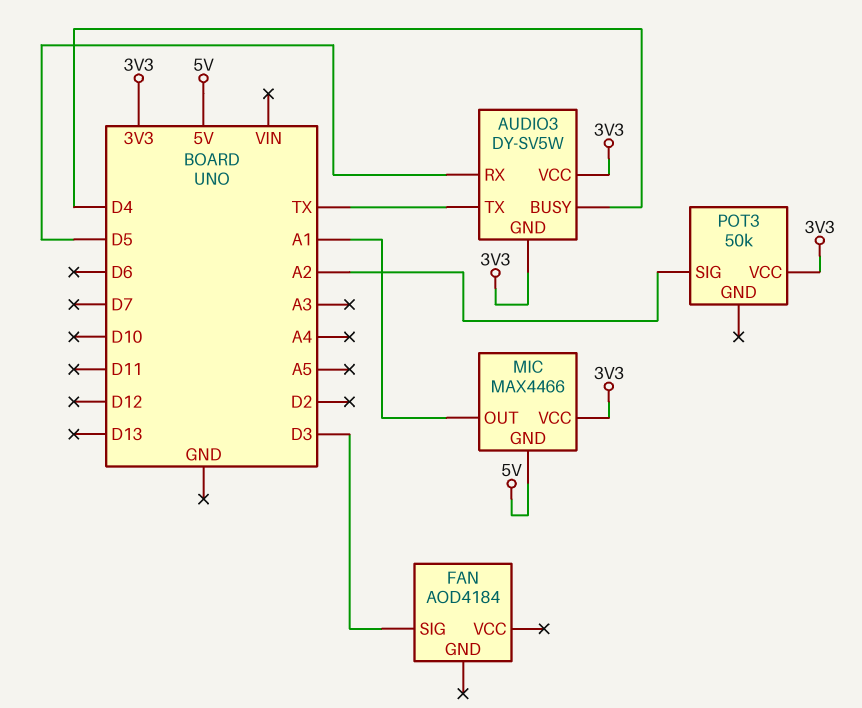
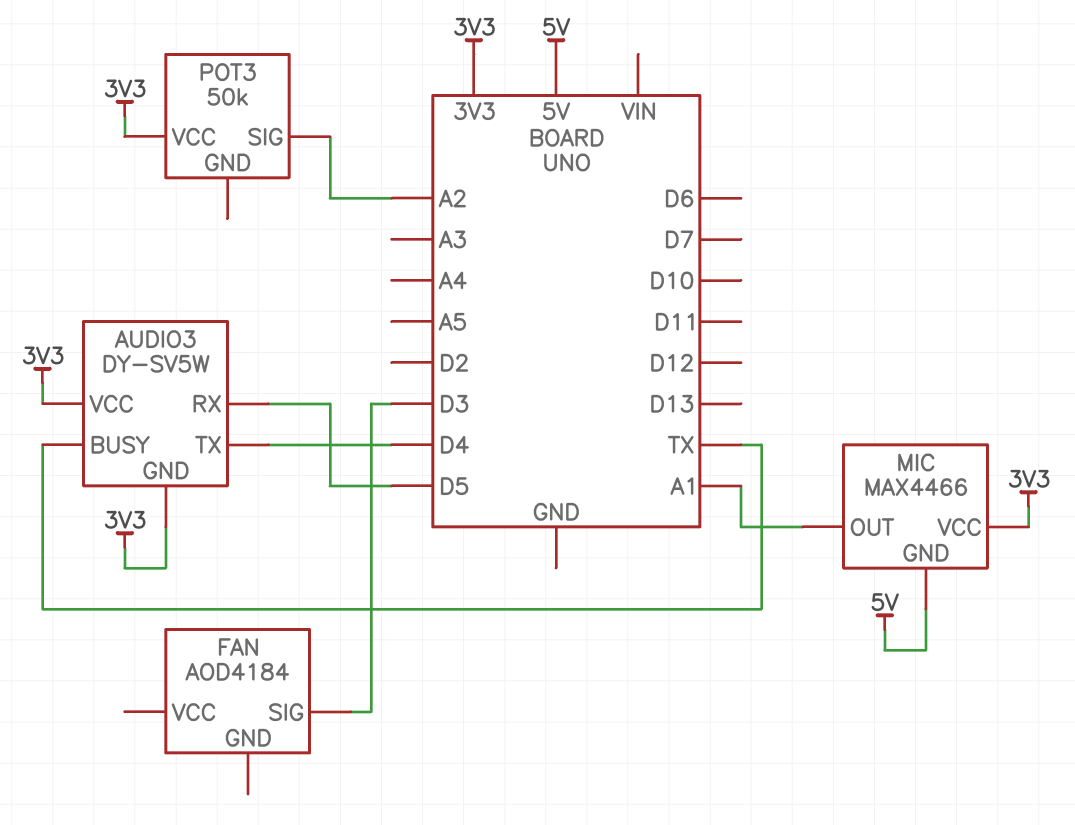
AUDIO3 pin BUSY: D4 -> TX
AUDIO3 pin TX: TX -> D4

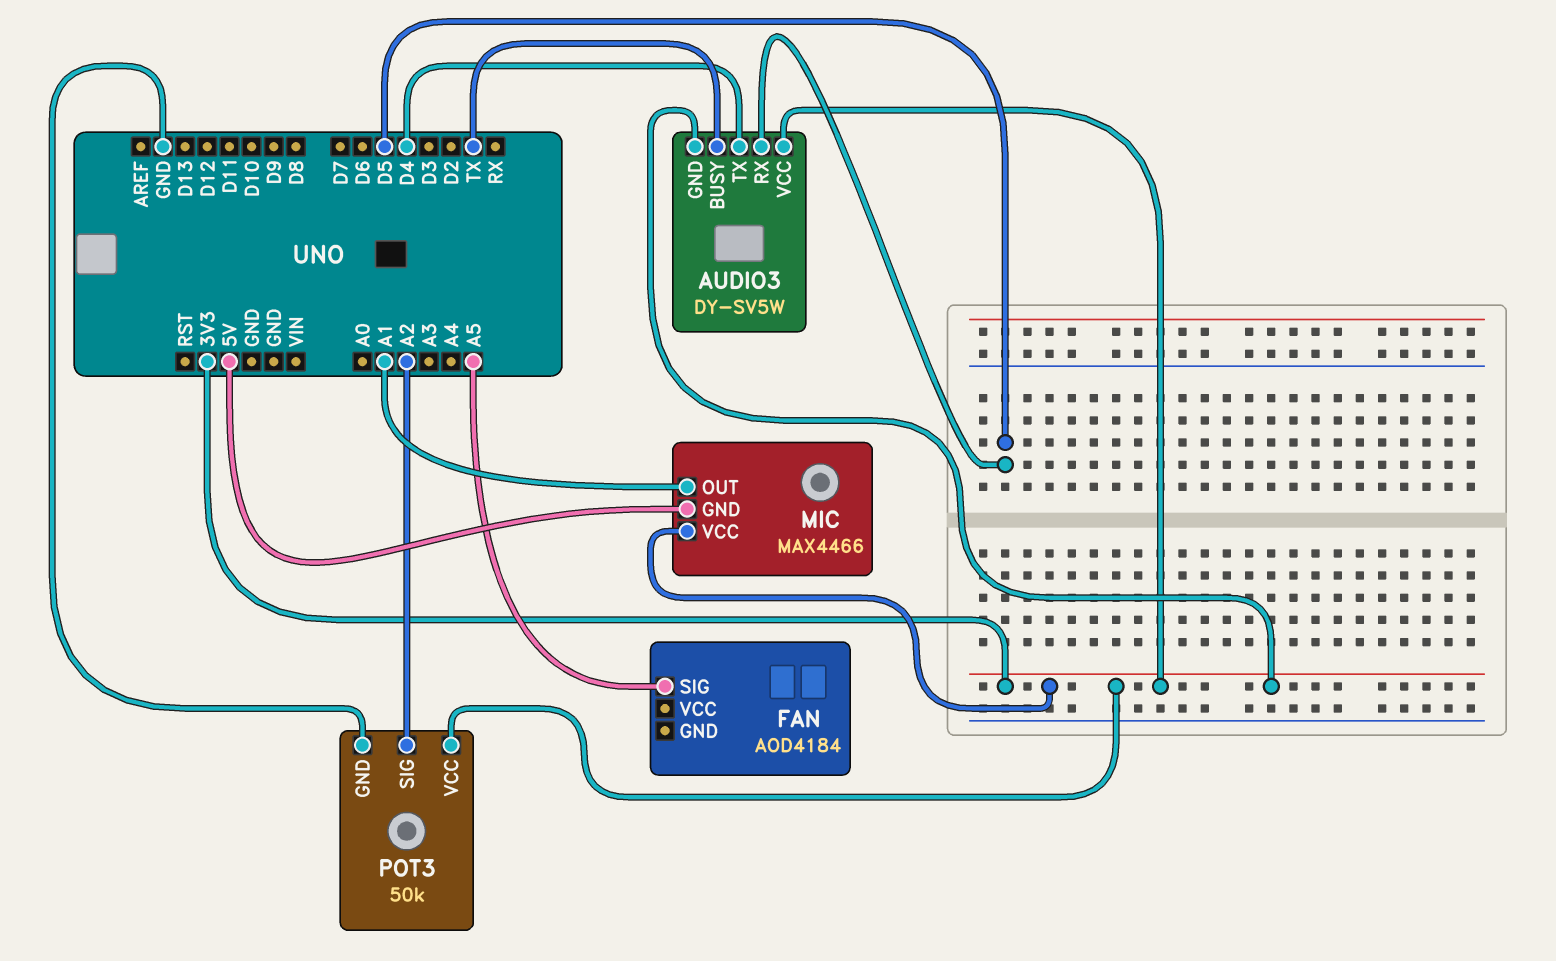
FAN pin SIG: D3 -> A5
POT3 pin GND: none -> GND

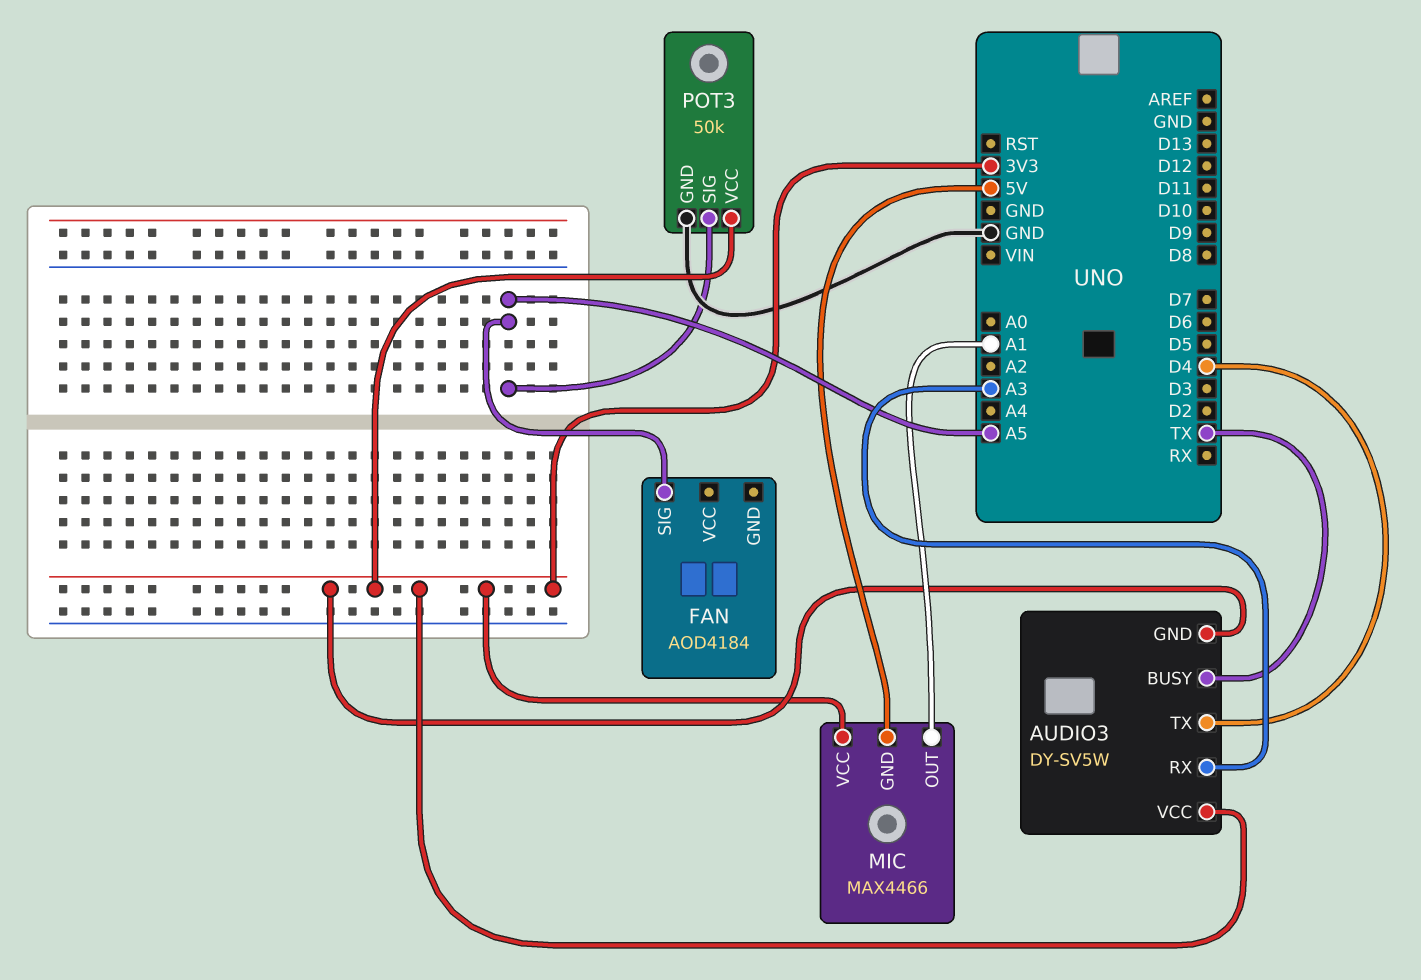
AUDIO3 pin RX: D5 -> A3
POT3 pin SIG: A2 -> A5

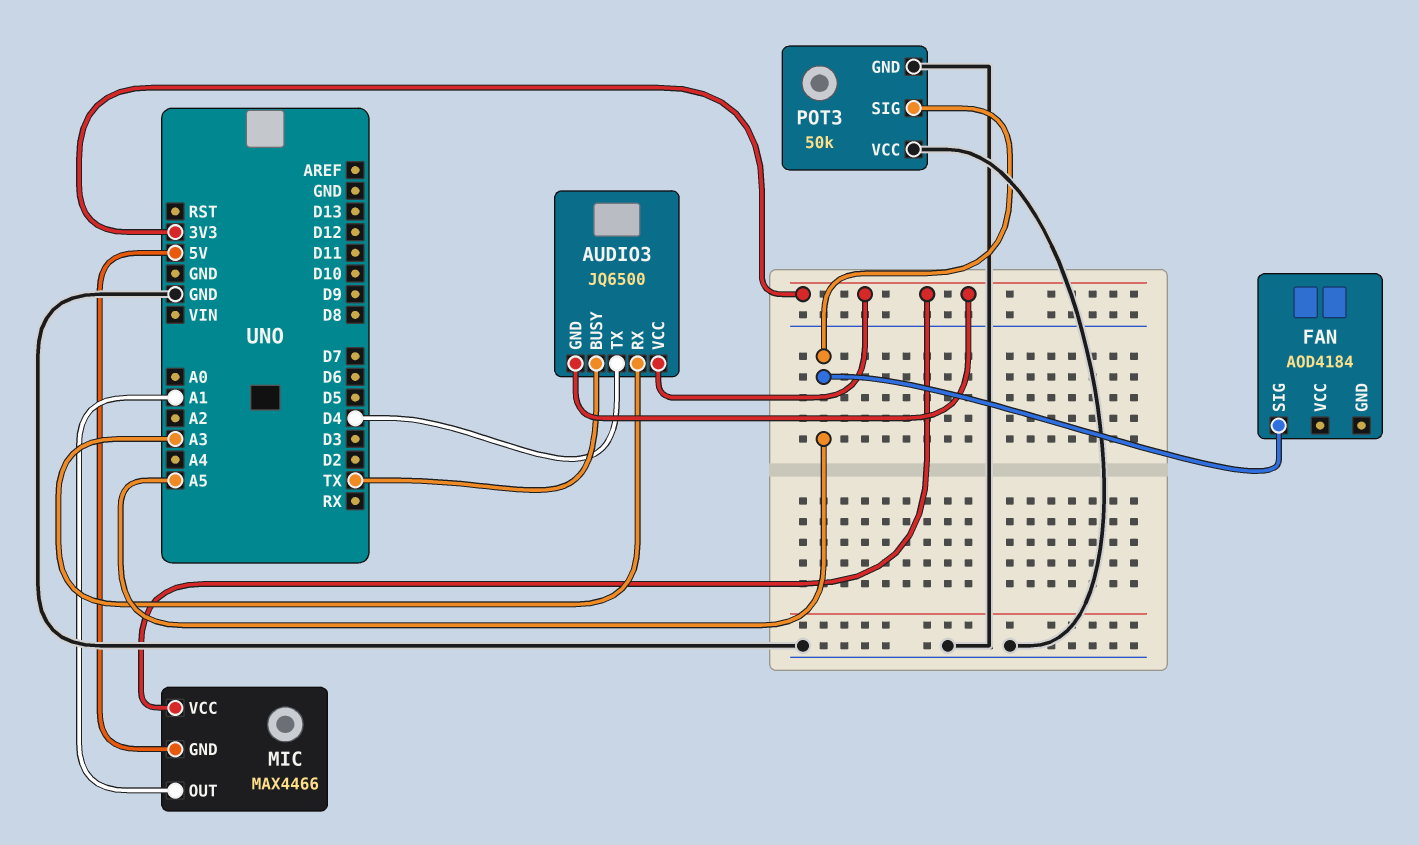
AUDIO3: DY-SV5W -> JQ6500
POT3 pin VCC: 3V3 -> GND

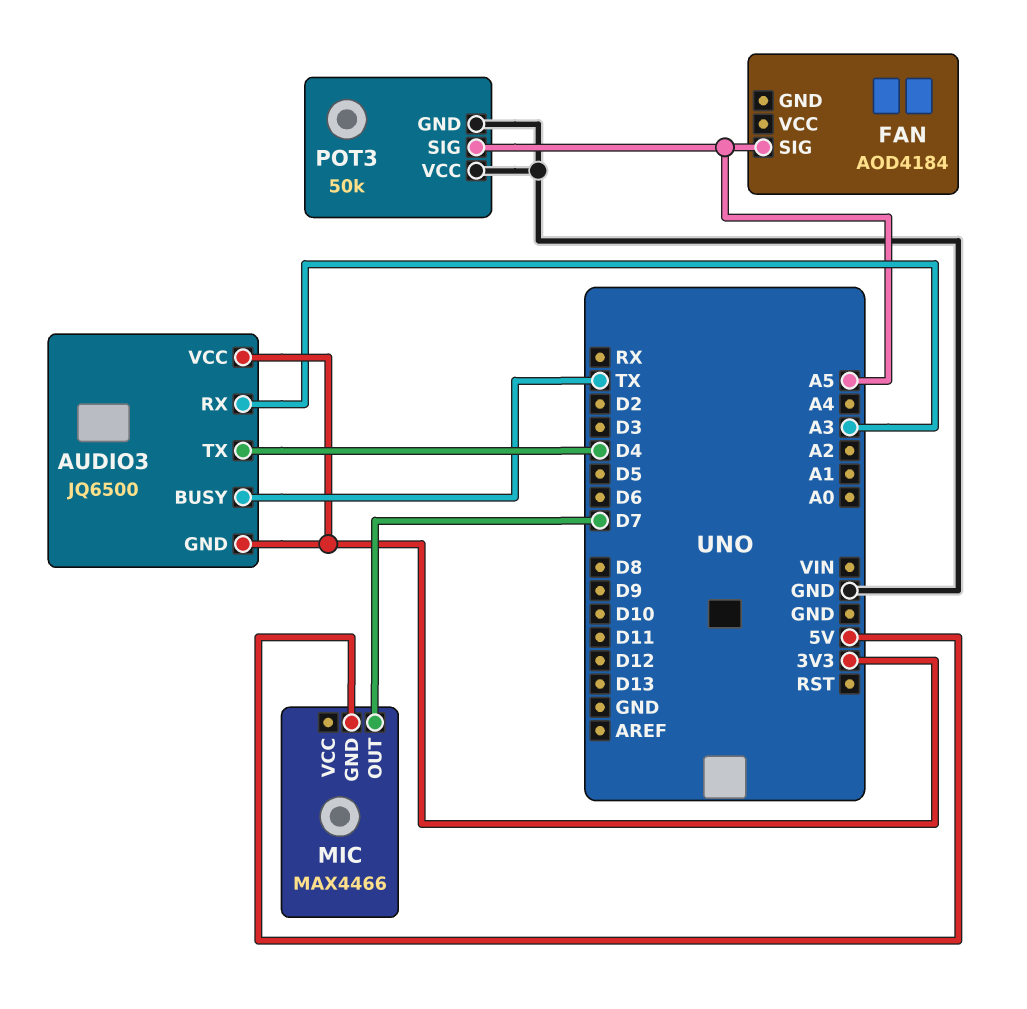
MIC pin OUT: A1 -> D7
MIC pin VCC: 3V3 -> none

